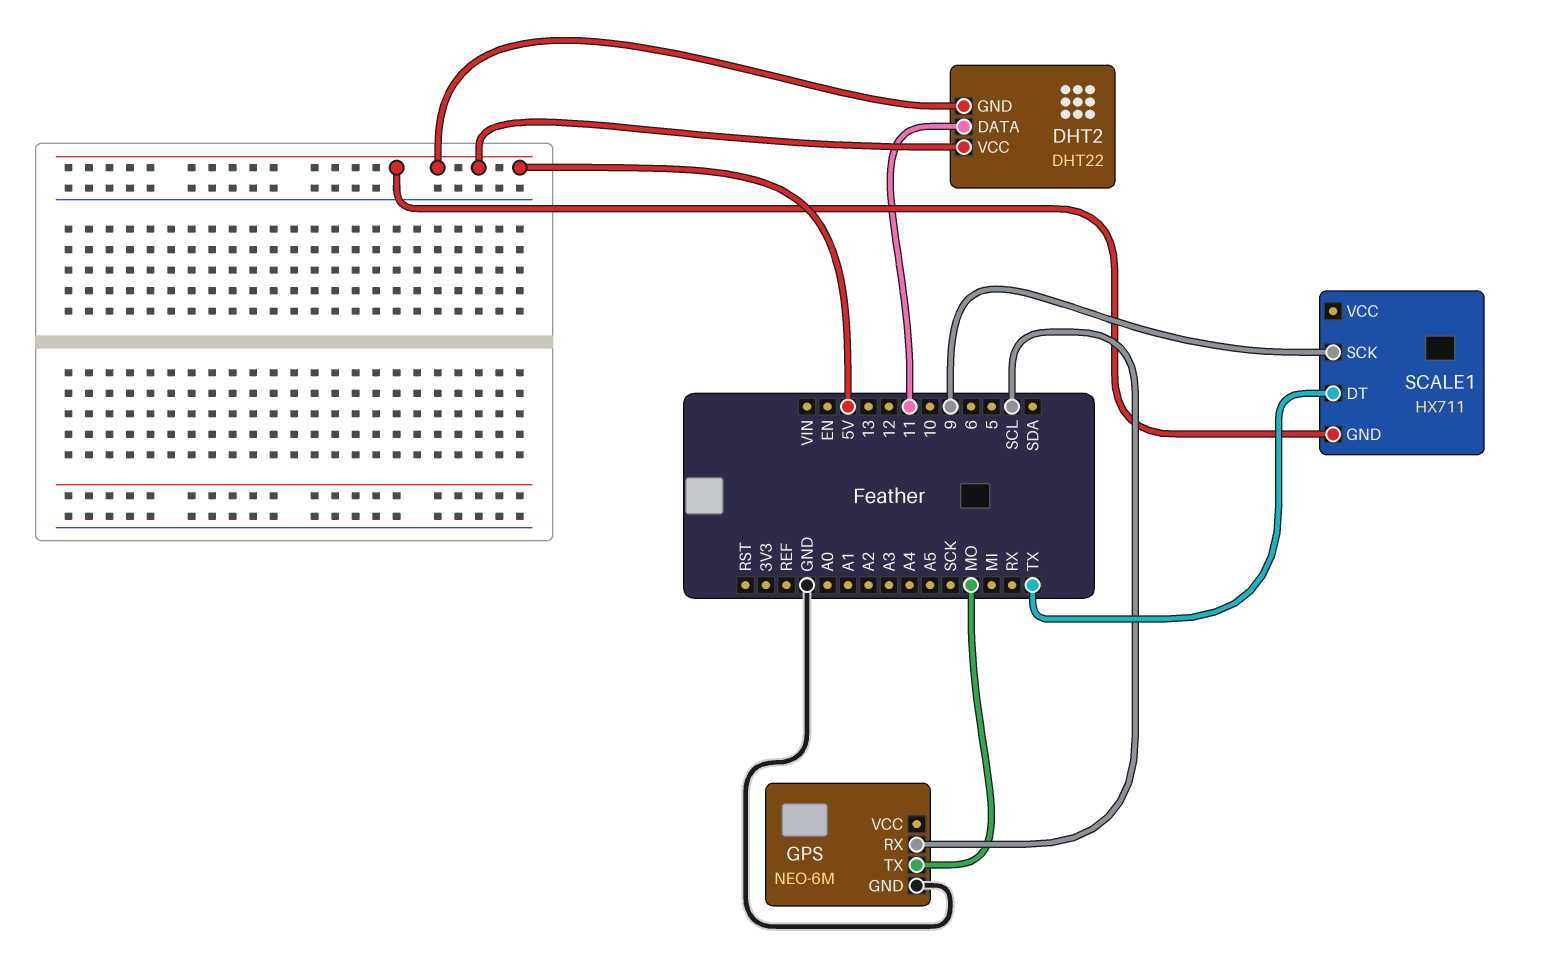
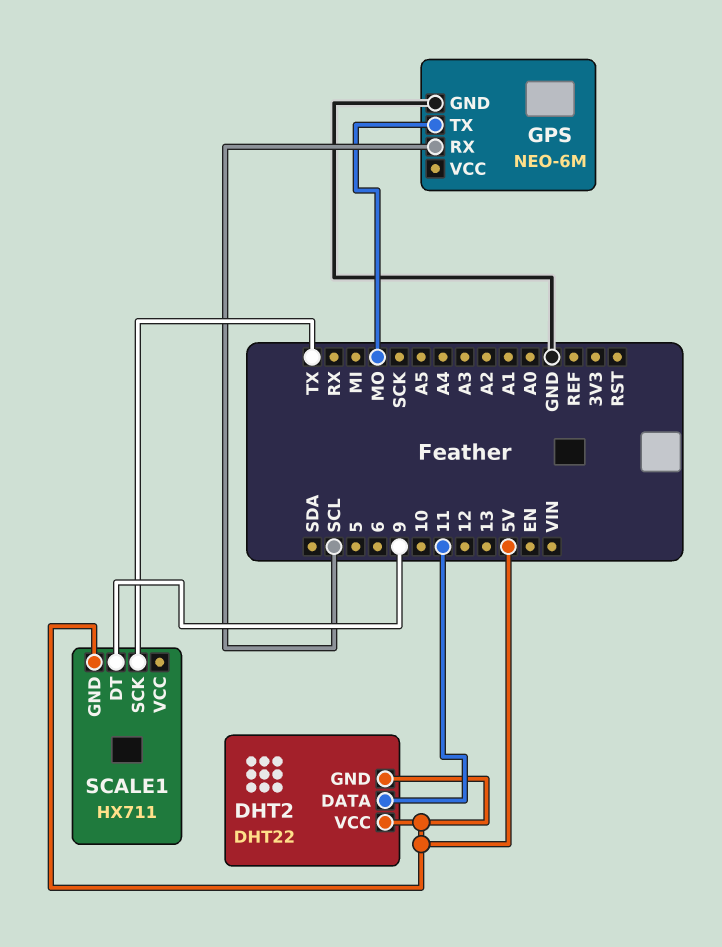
SCALE1 pin DT: TX -> 9
SCALE1 pin SCK: 9 -> TX

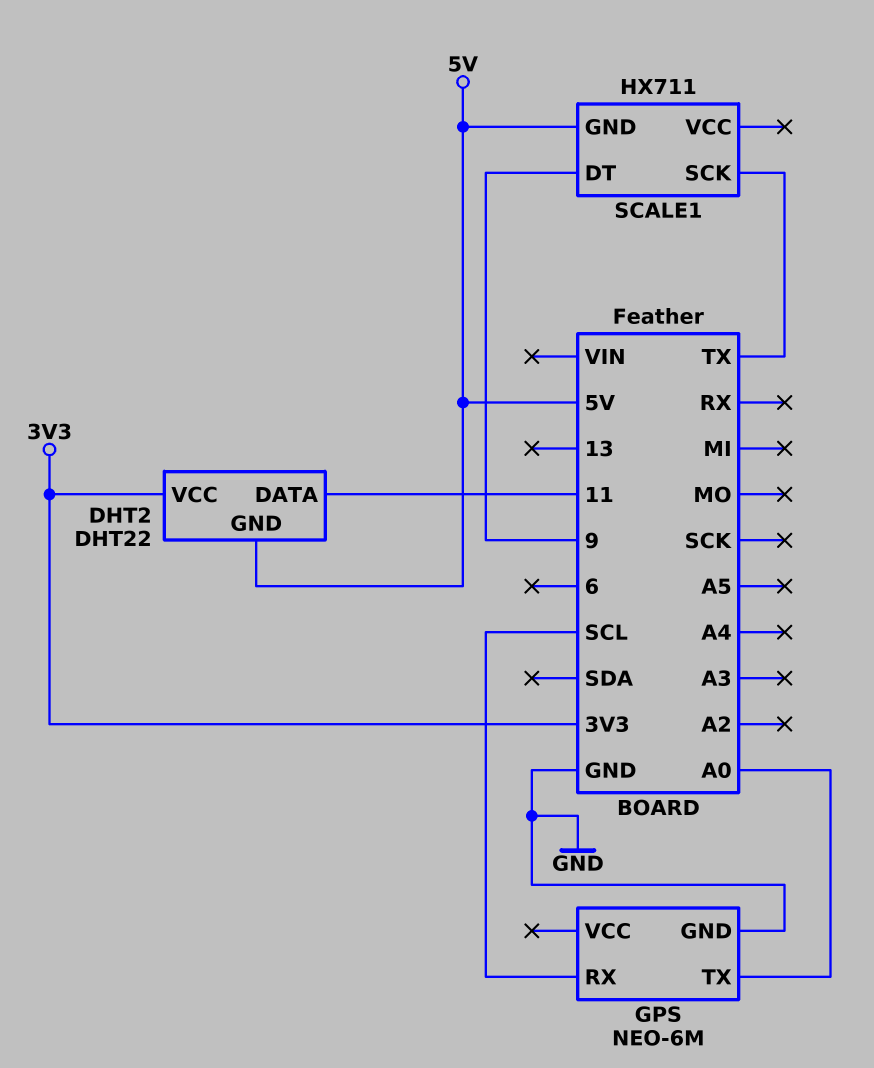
DHT2 pin VCC: 5V -> 3V3
GPS pin TX: MO -> A0

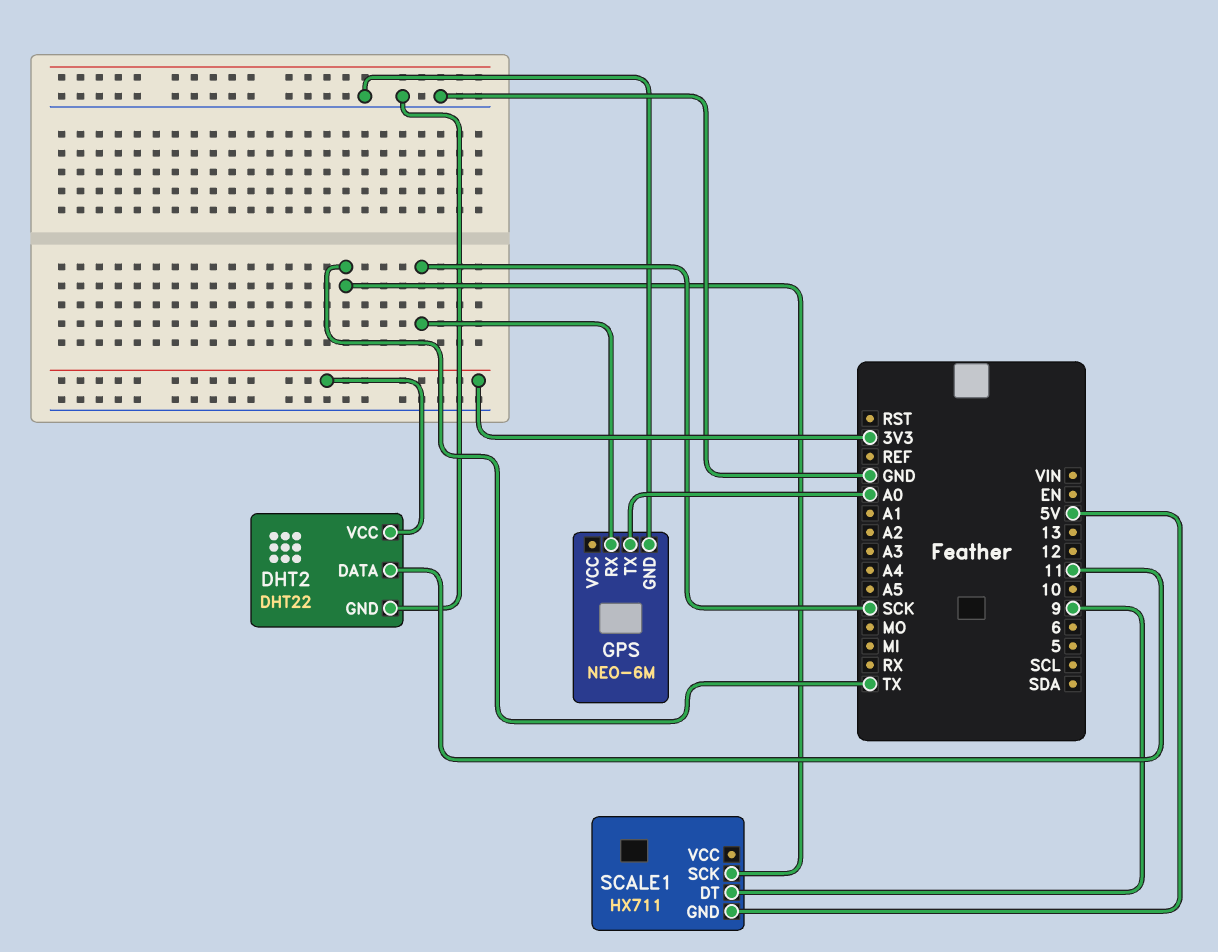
DHT2 pin GND: 5V -> GND
GPS pin RX: SCL -> SCK

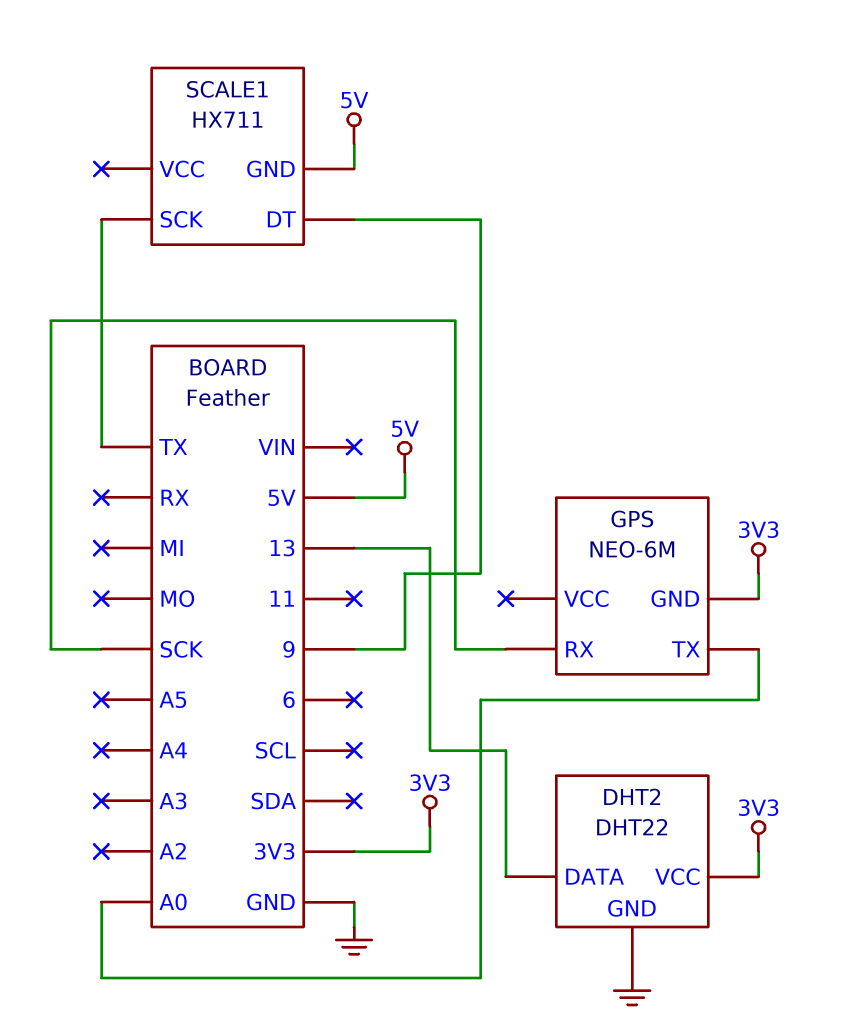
DHT2 pin DATA: 11 -> 13
GPS pin GND: GND -> 3V3

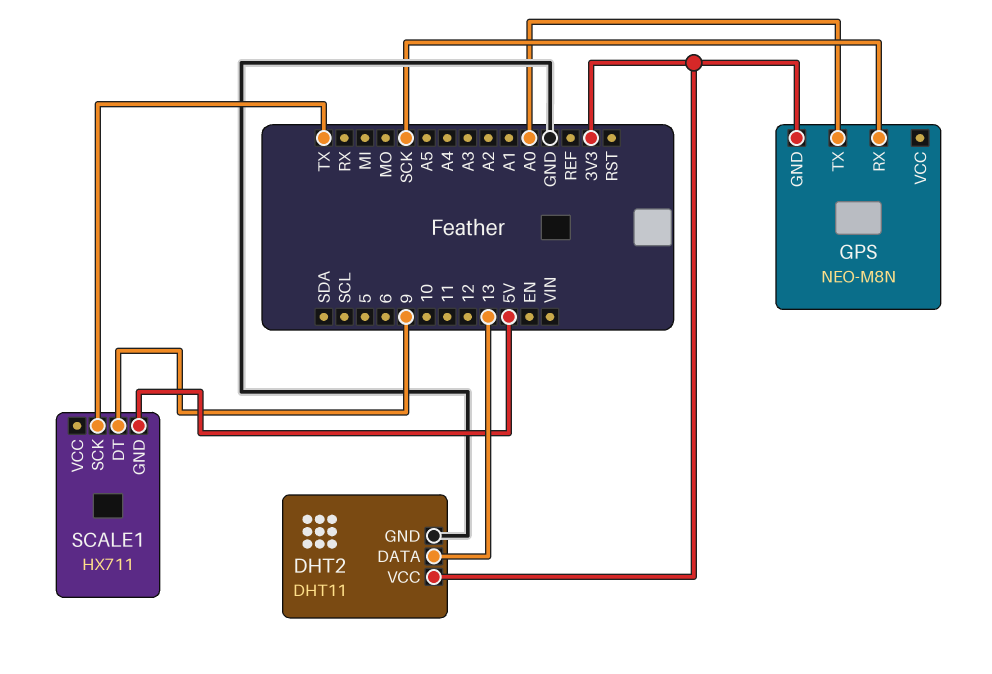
DHT2: DHT22 -> DHT11
GPS: NEO-6M -> NEO-M8N

